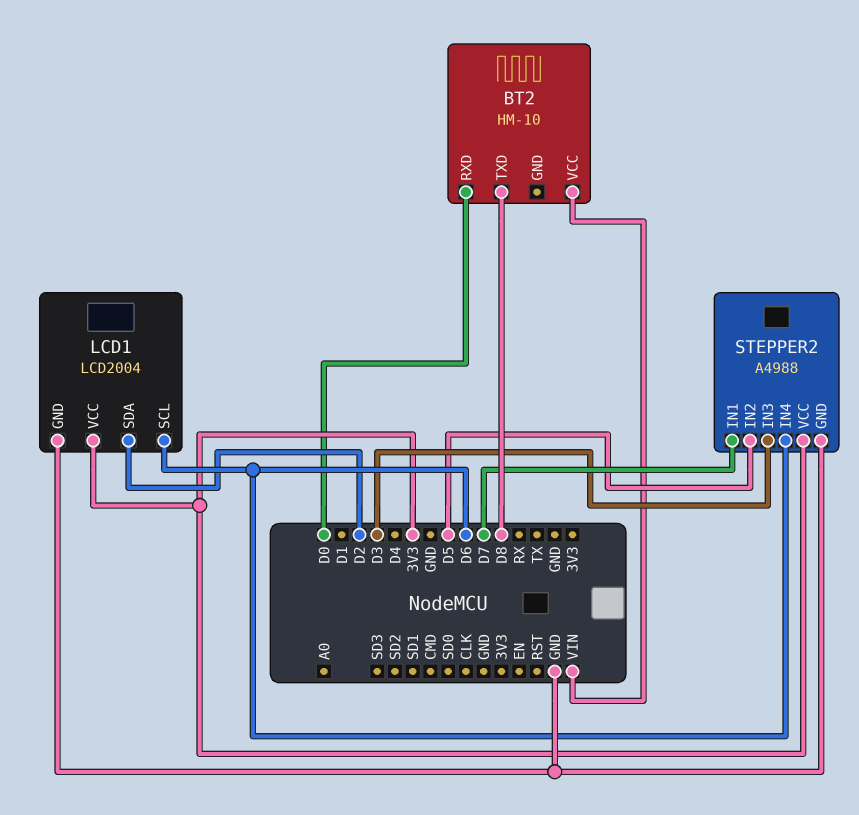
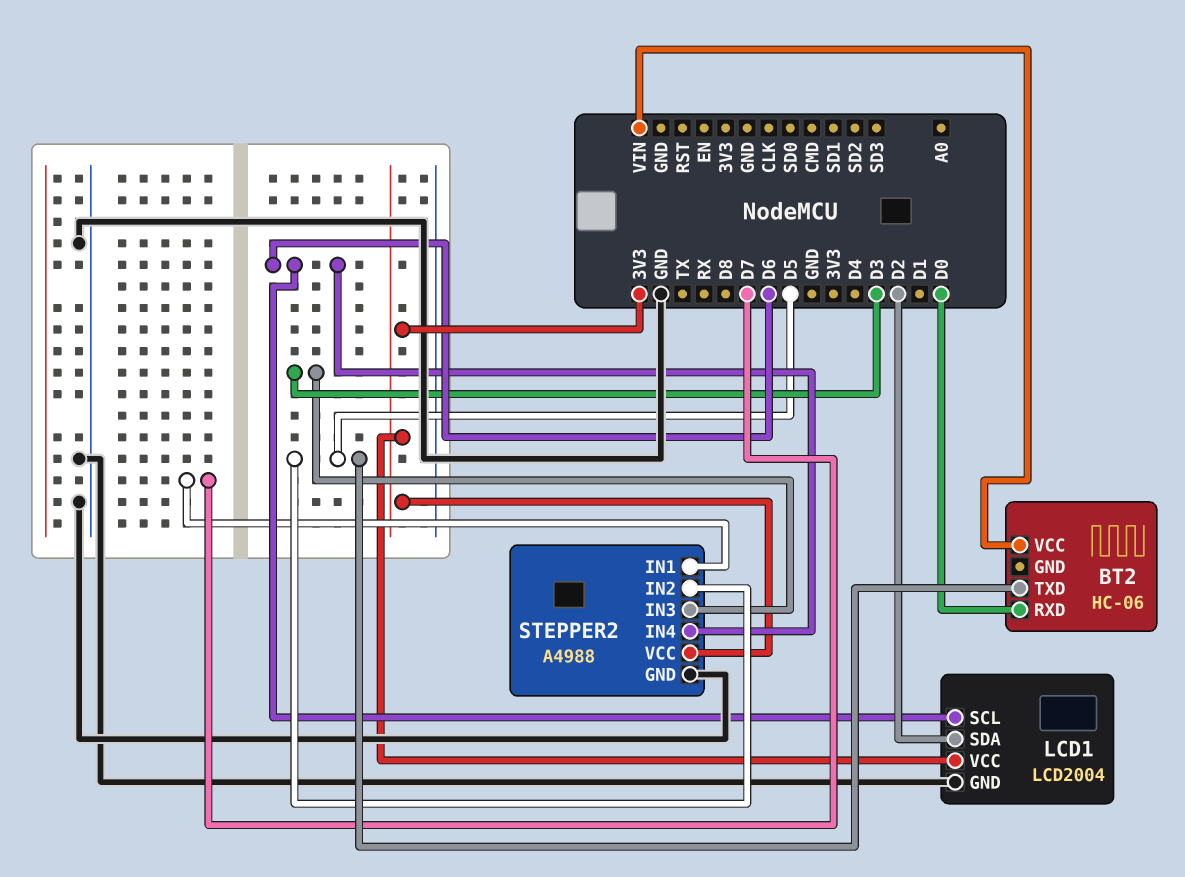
BT2: HM-10 -> HC-06
BT2 pin TXD: D8 -> D5

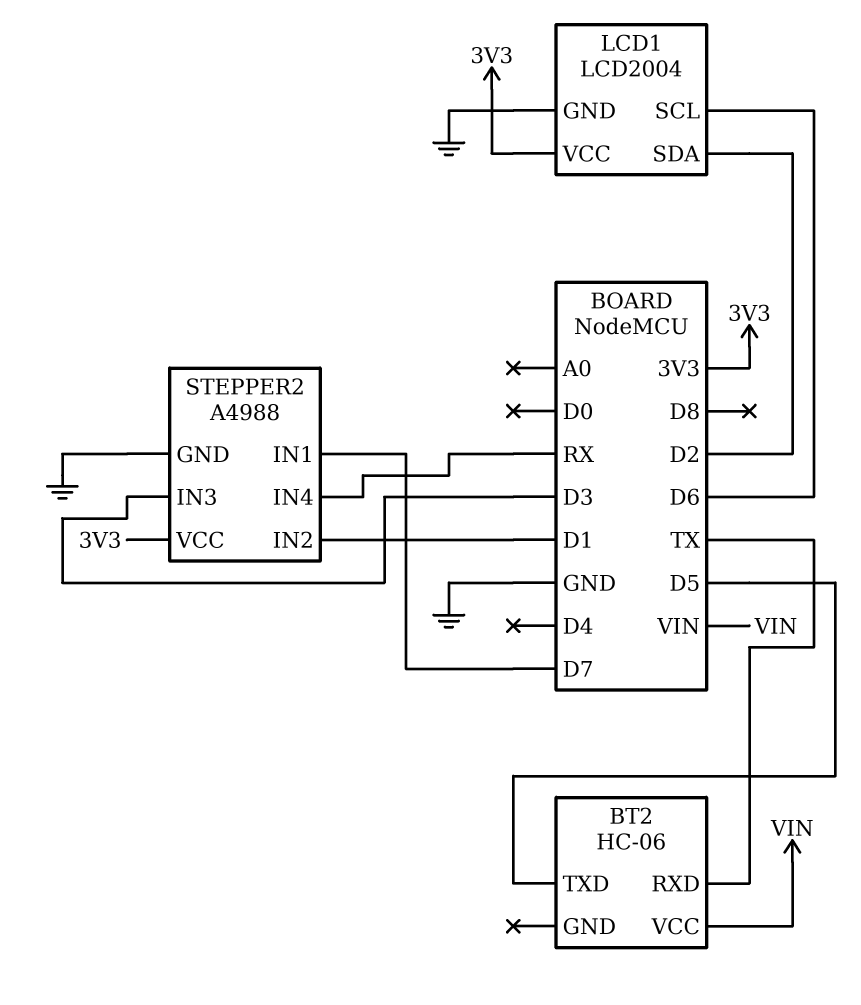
BT2 pin RXD: D0 -> TX
STEPPER2 pin IN2: D5 -> D1
STEPPER2 pin IN4: D6 -> RX

